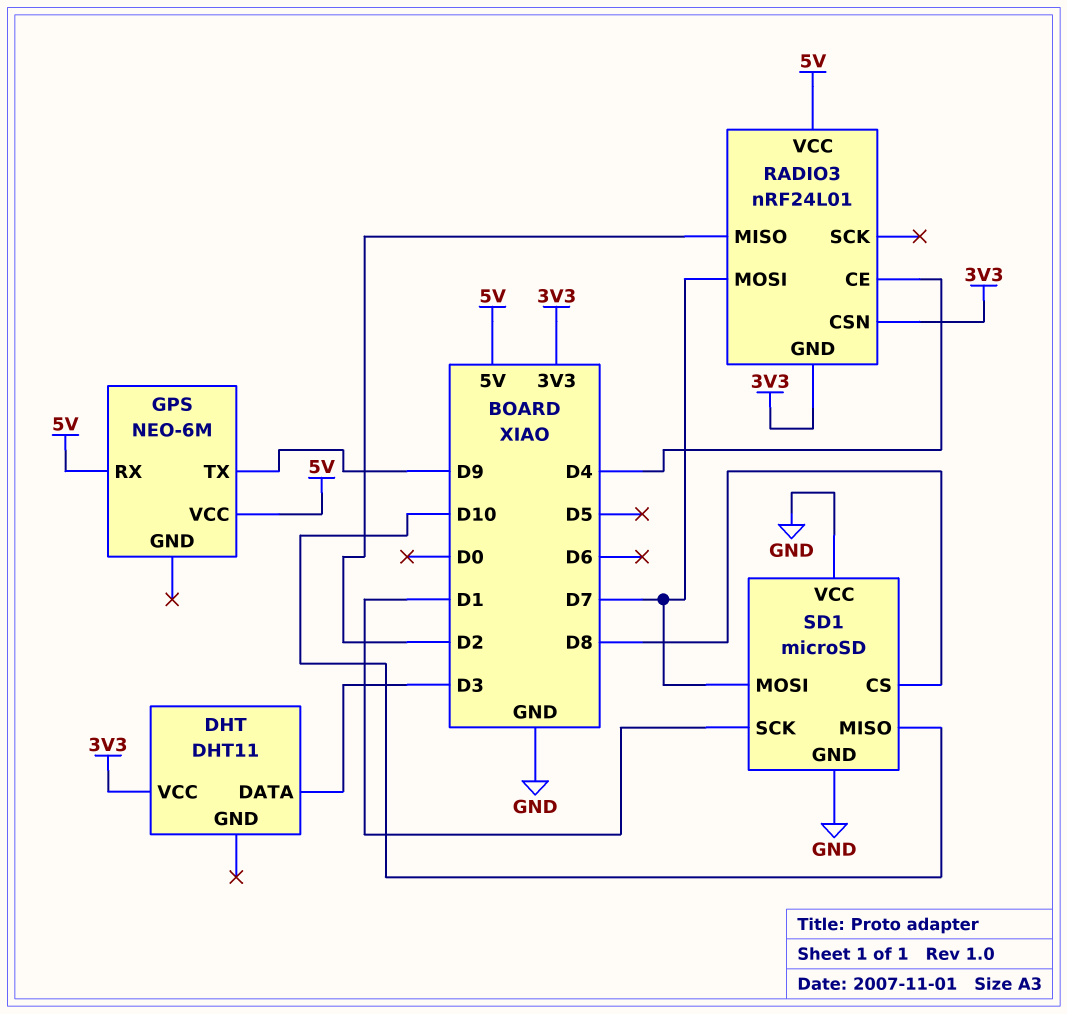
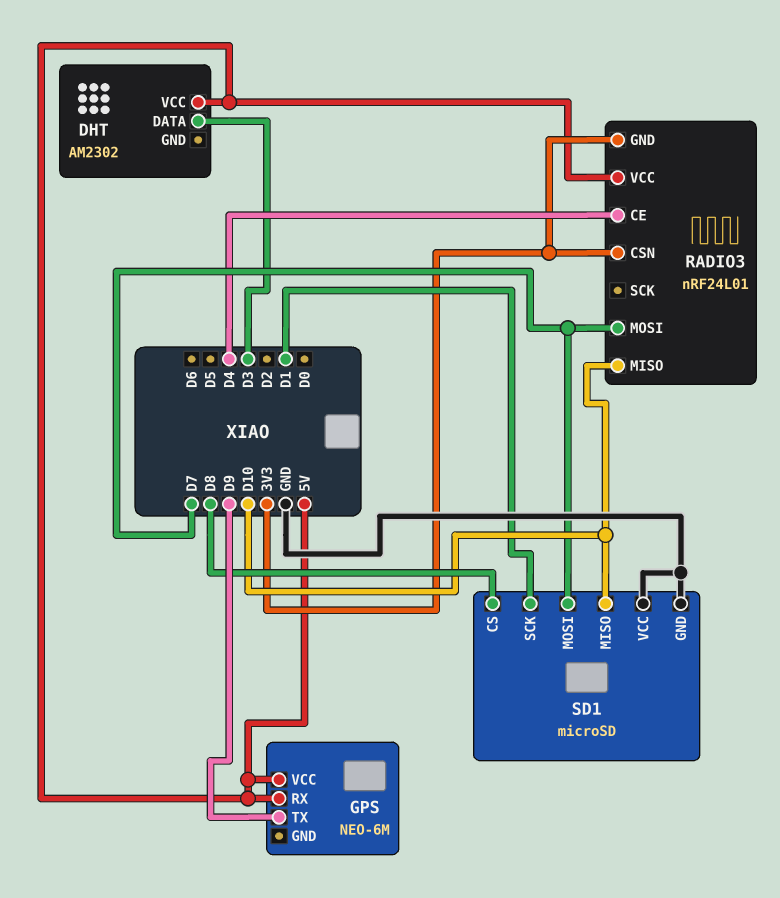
DHT: DHT11 -> AM2302
DHT pin VCC: 3V3 -> 5V
RADIO3 pin MISO: D2 -> D10

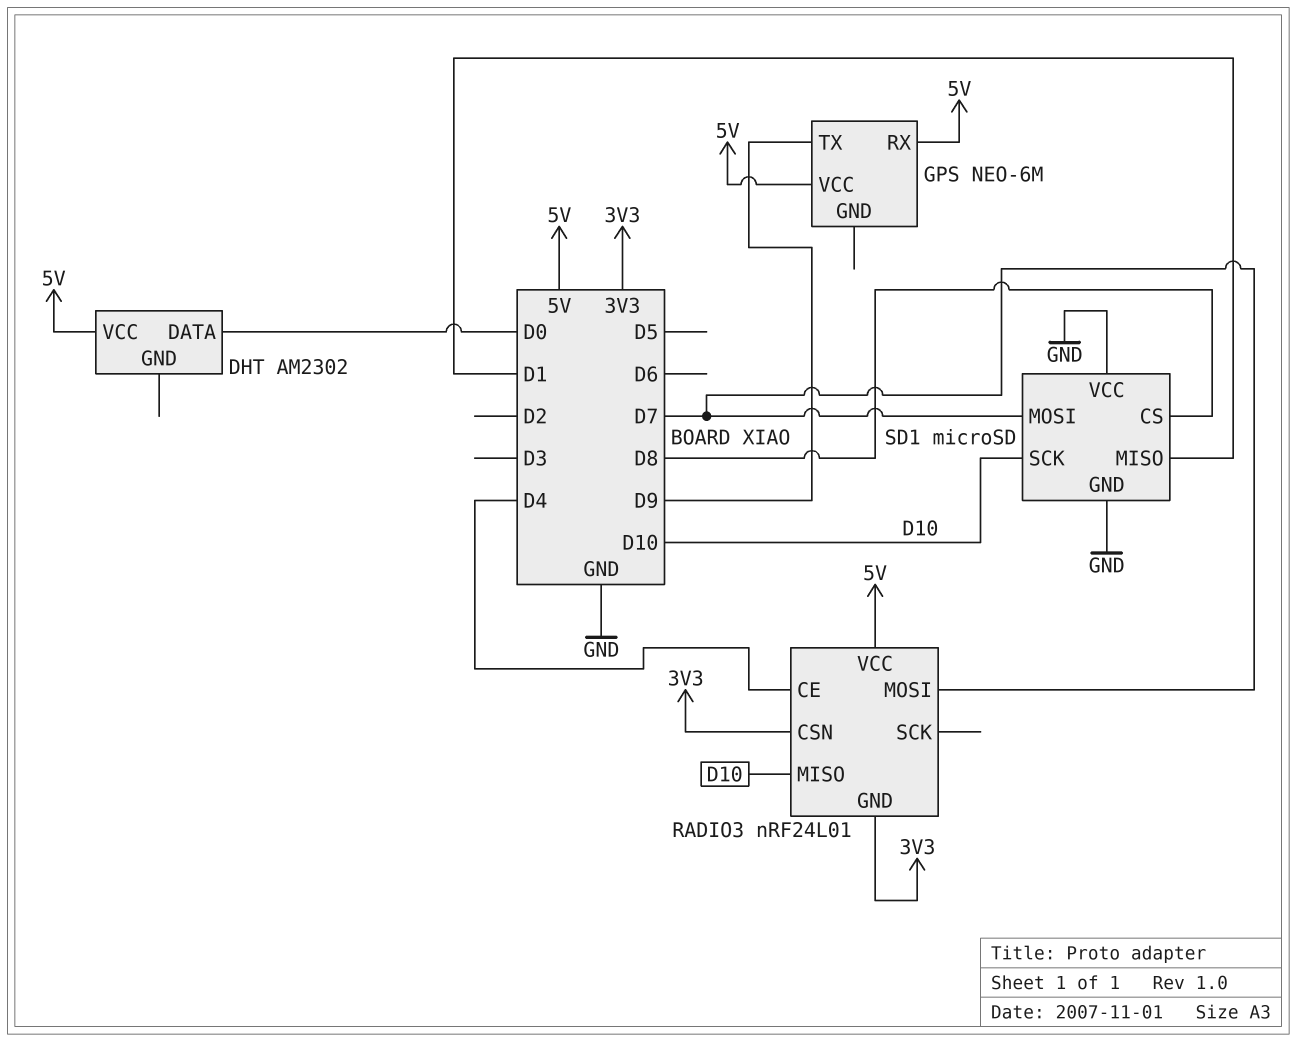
DHT pin DATA: D3 -> D0
SD1 pin MISO: D10 -> D1
SD1 pin SCK: D1 -> D10

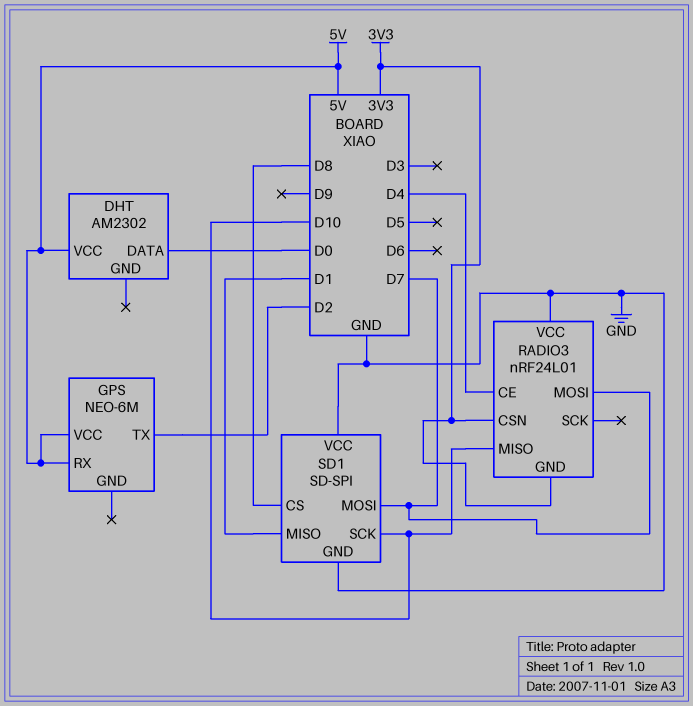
GPS pin TX: D9 -> D2
RADIO3 pin VCC: 5V -> GND
SD1: microSD -> SD-SPI

